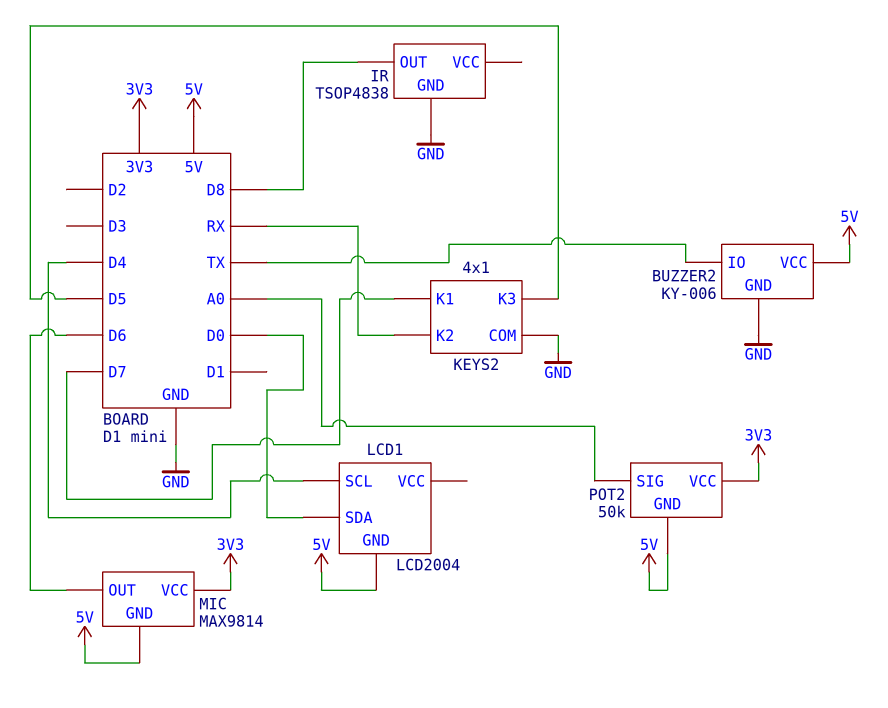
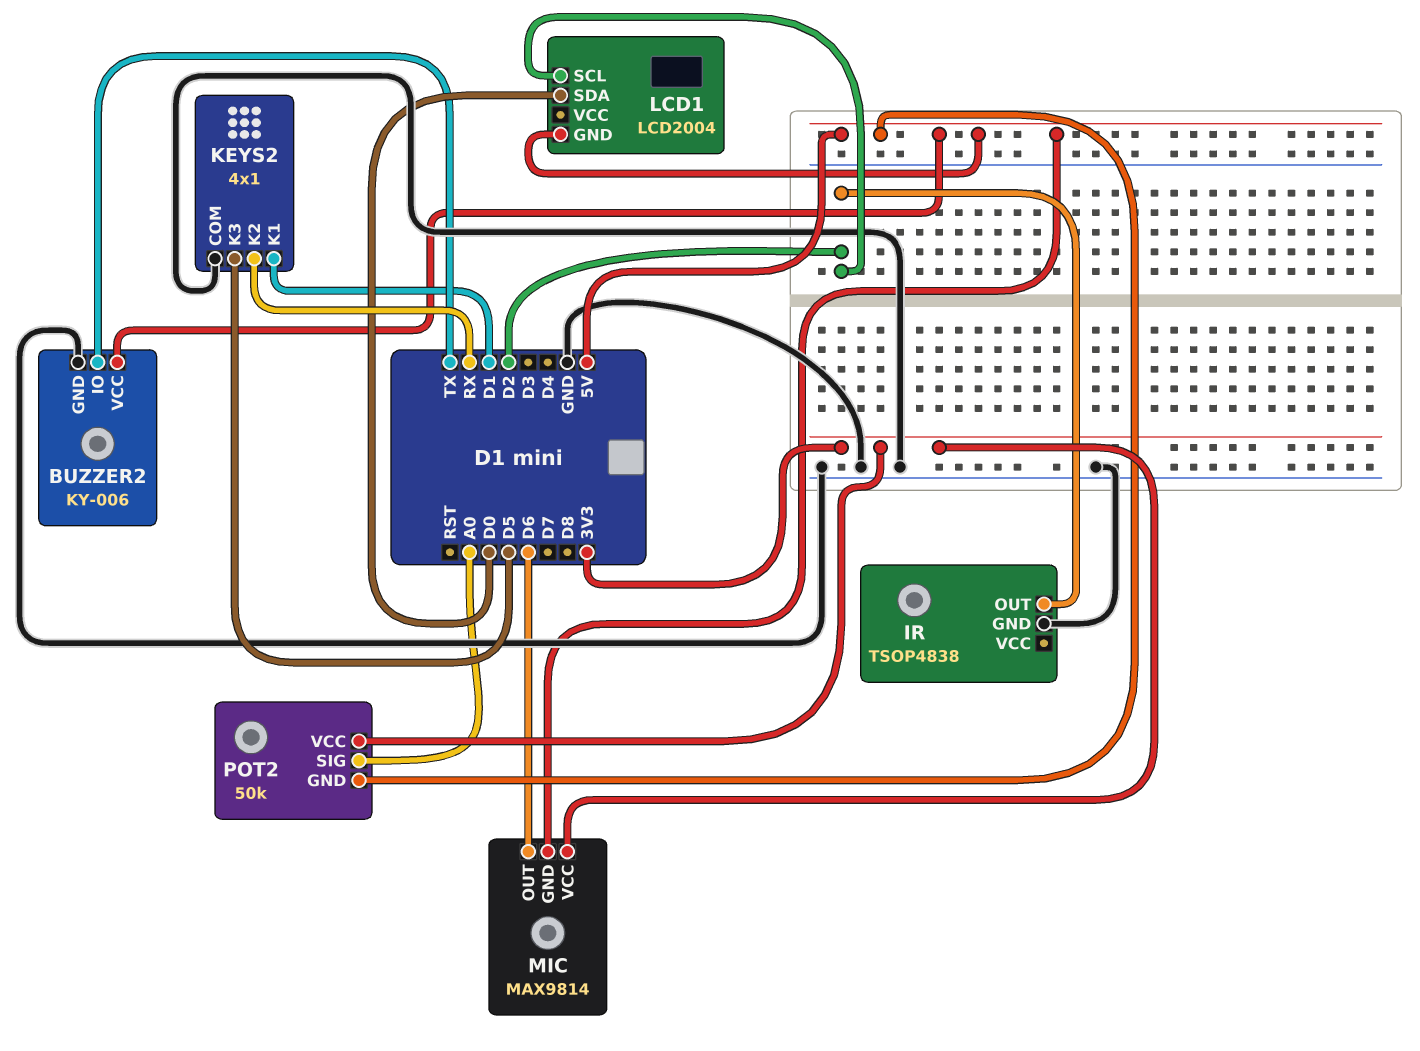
IR pin OUT: D8 -> D2
KEYS2 pin K1: D7 -> D1
LCD1 pin SCL: D4 -> D2

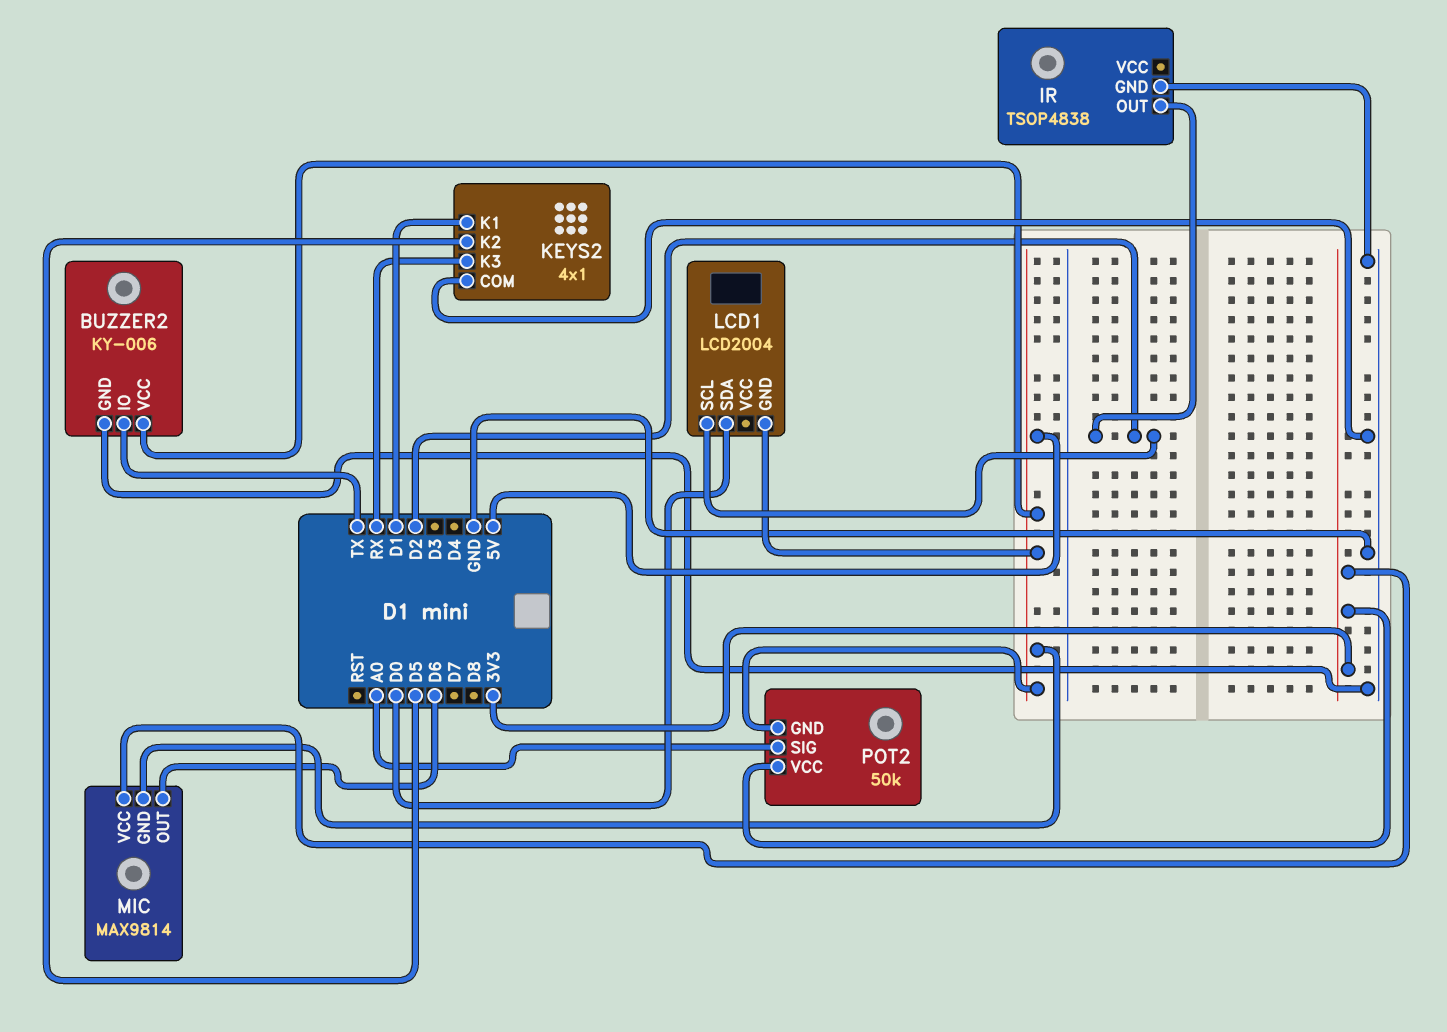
KEYS2 pin K2: RX -> D5
KEYS2 pin K3: D5 -> RX

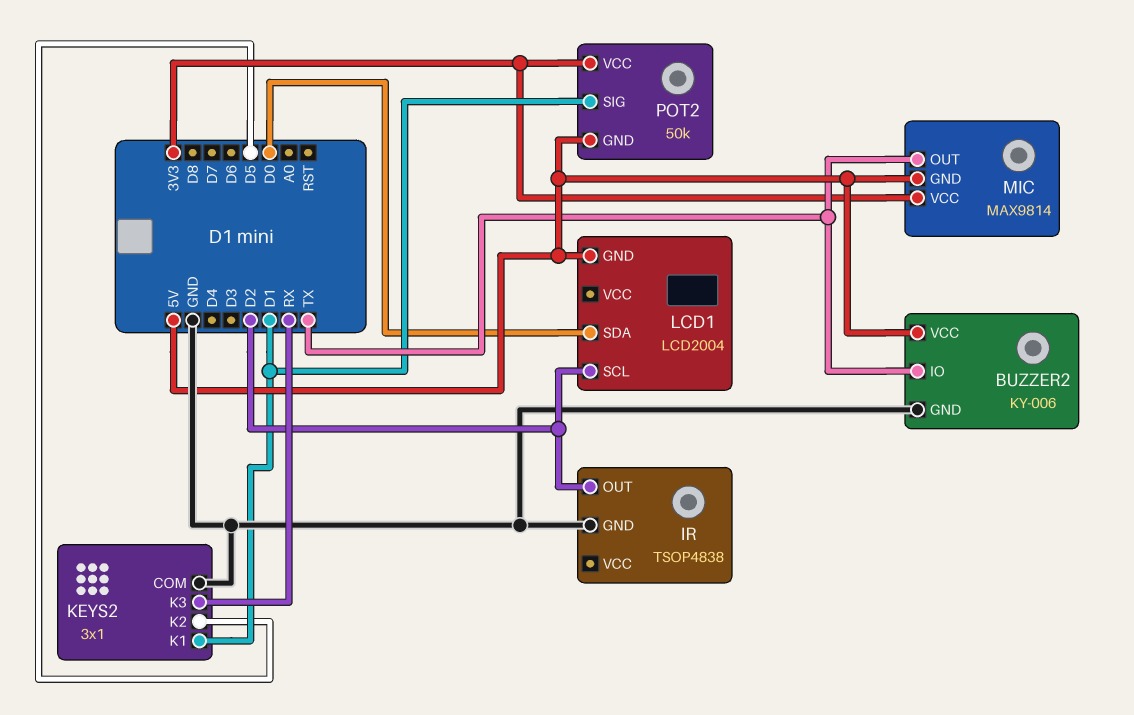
KEYS2: 4x1 -> 3x1
MIC pin OUT: D6 -> TX
POT2 pin SIG: A0 -> D1

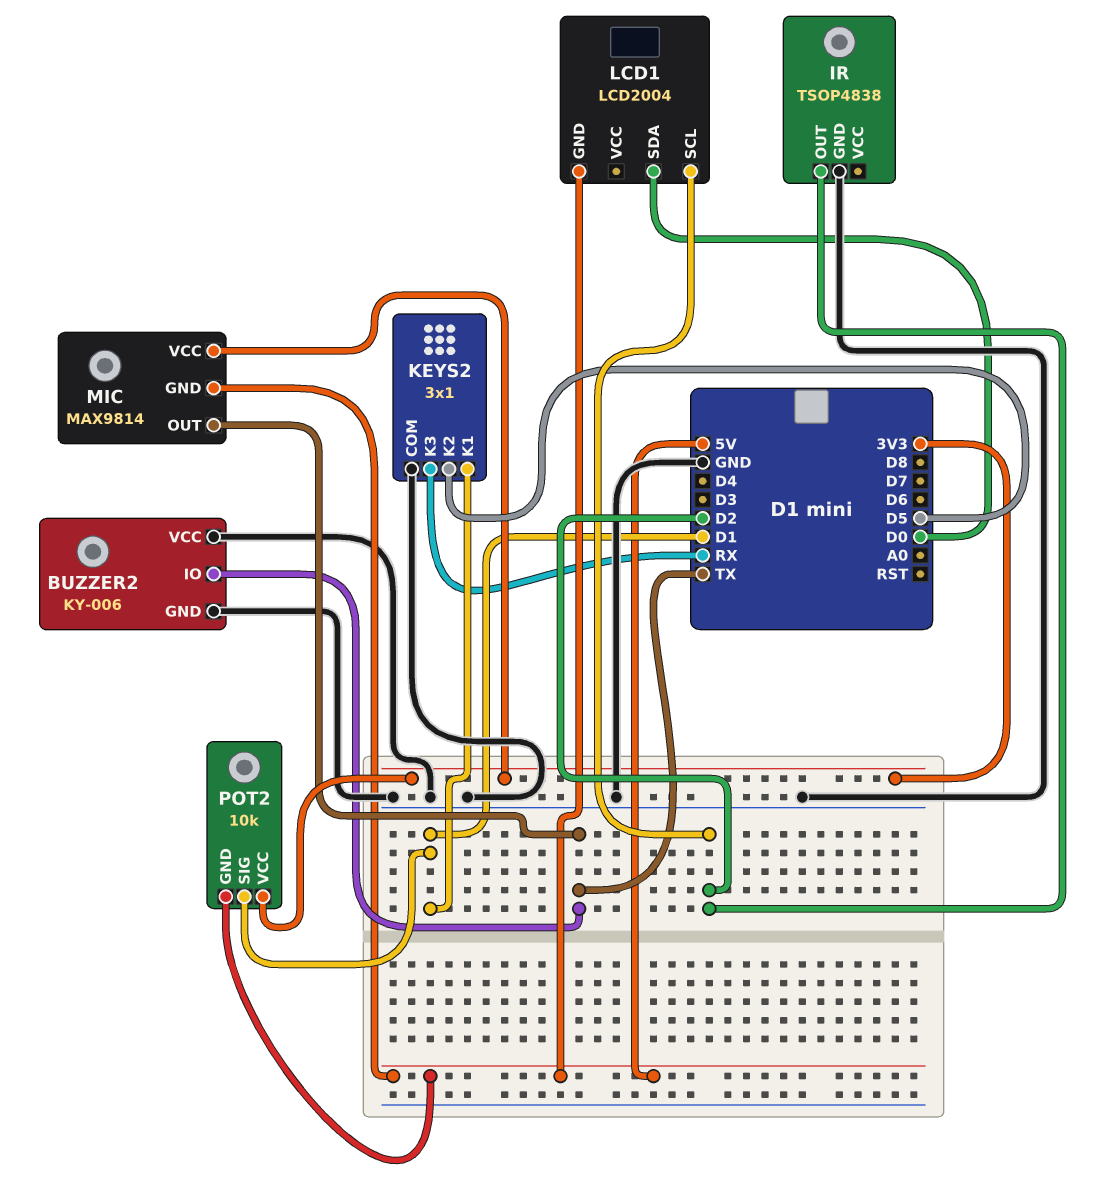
BUZZER2 pin VCC: 5V -> GND
POT2: 50k -> 10k

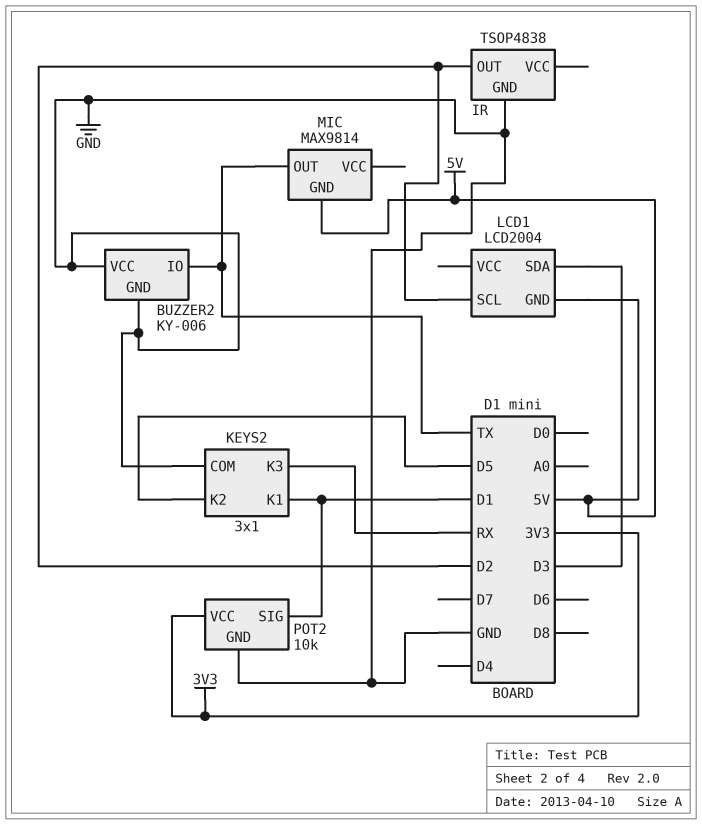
LCD1 pin SDA: D0 -> D3
MIC pin VCC: 3V3 -> none
POT2 pin GND: 5V -> GND

